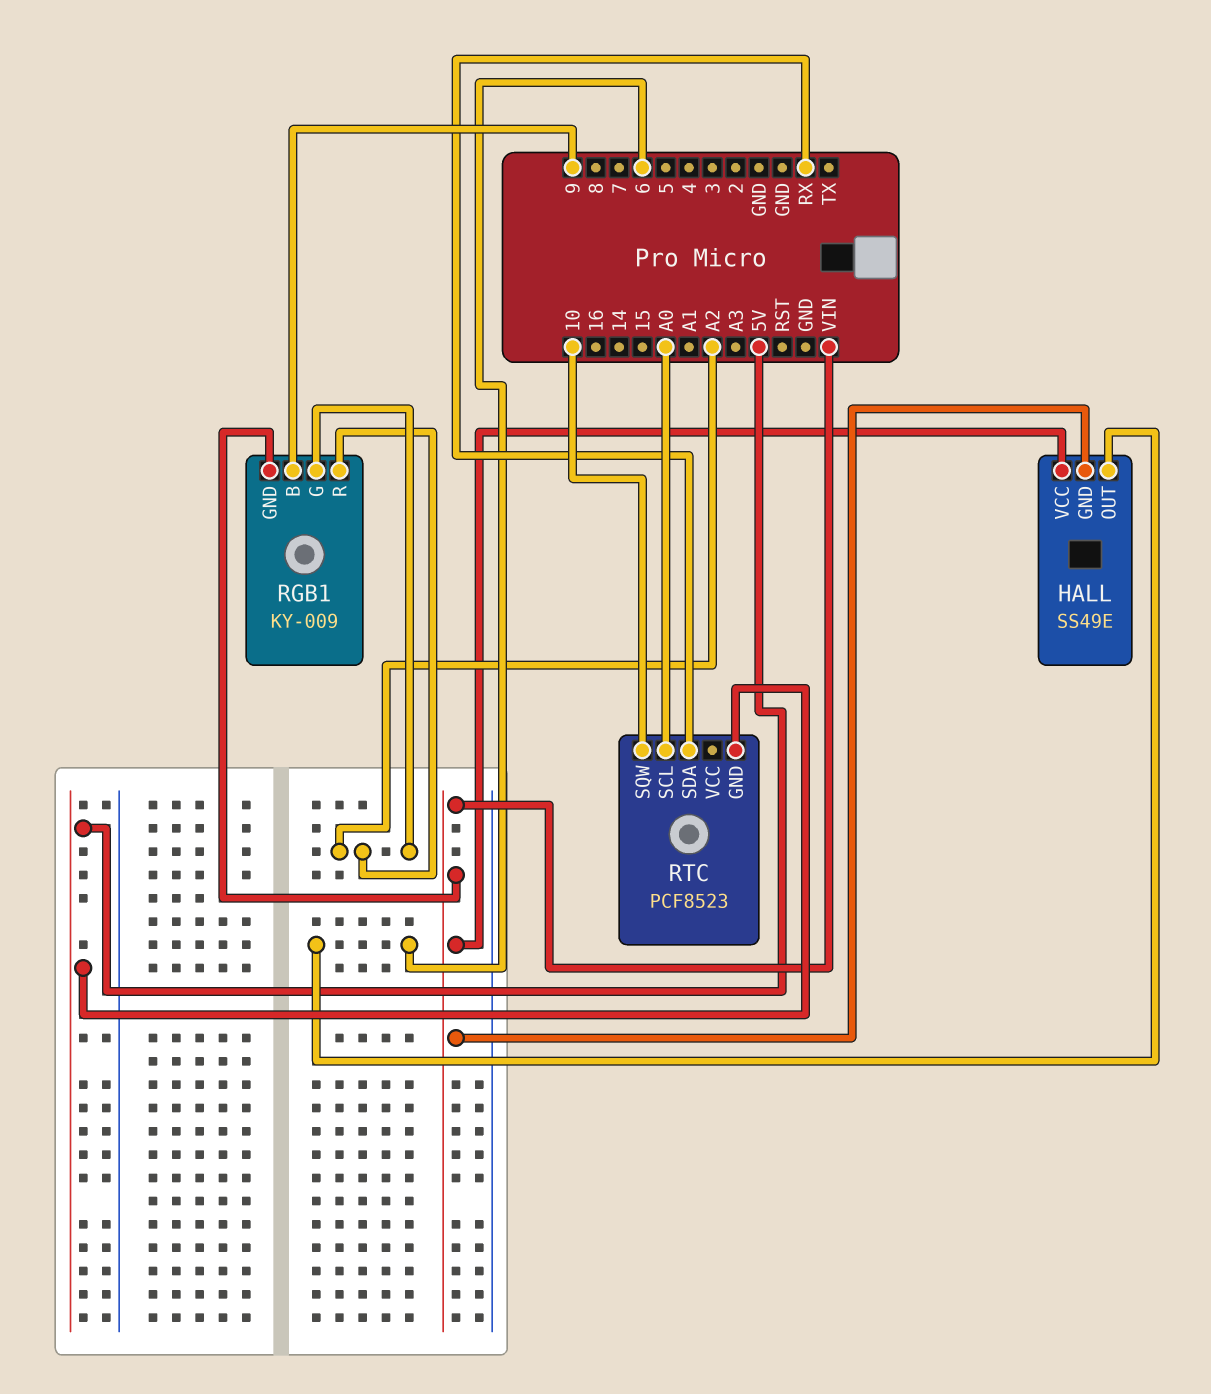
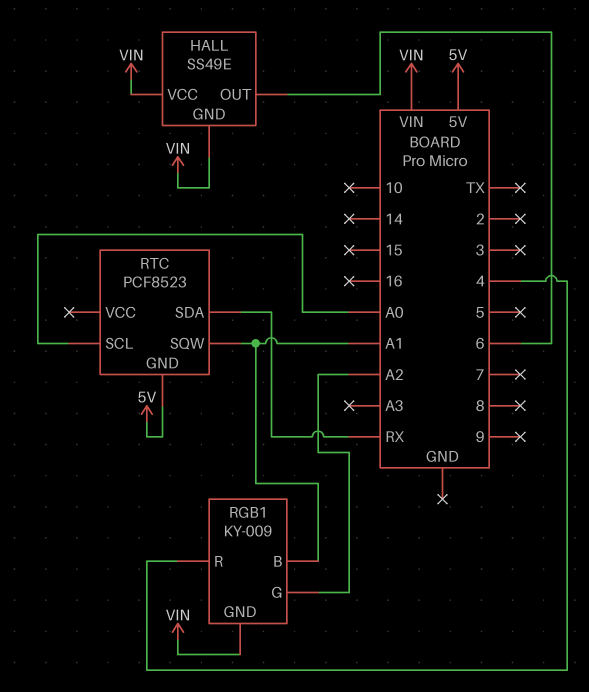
RGB1 pin B: 9 -> A1
RGB1 pin R: A2 -> 4
RTC pin SQW: 10 -> A1

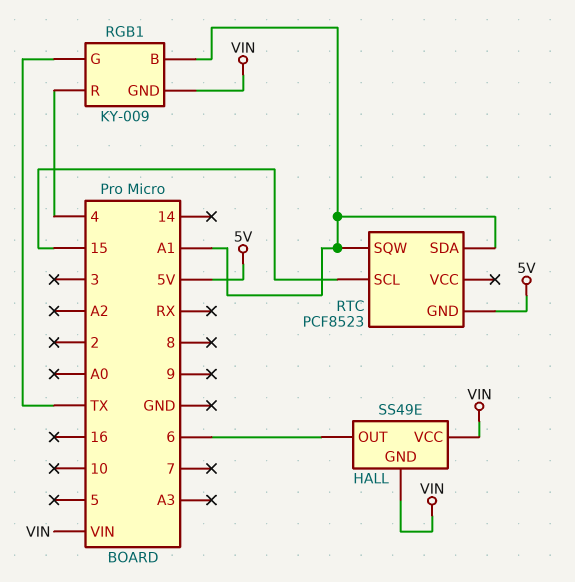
RGB1 pin G: A2 -> TX
RTC pin SCL: A0 -> 15
RTC pin SDA: RX -> A1

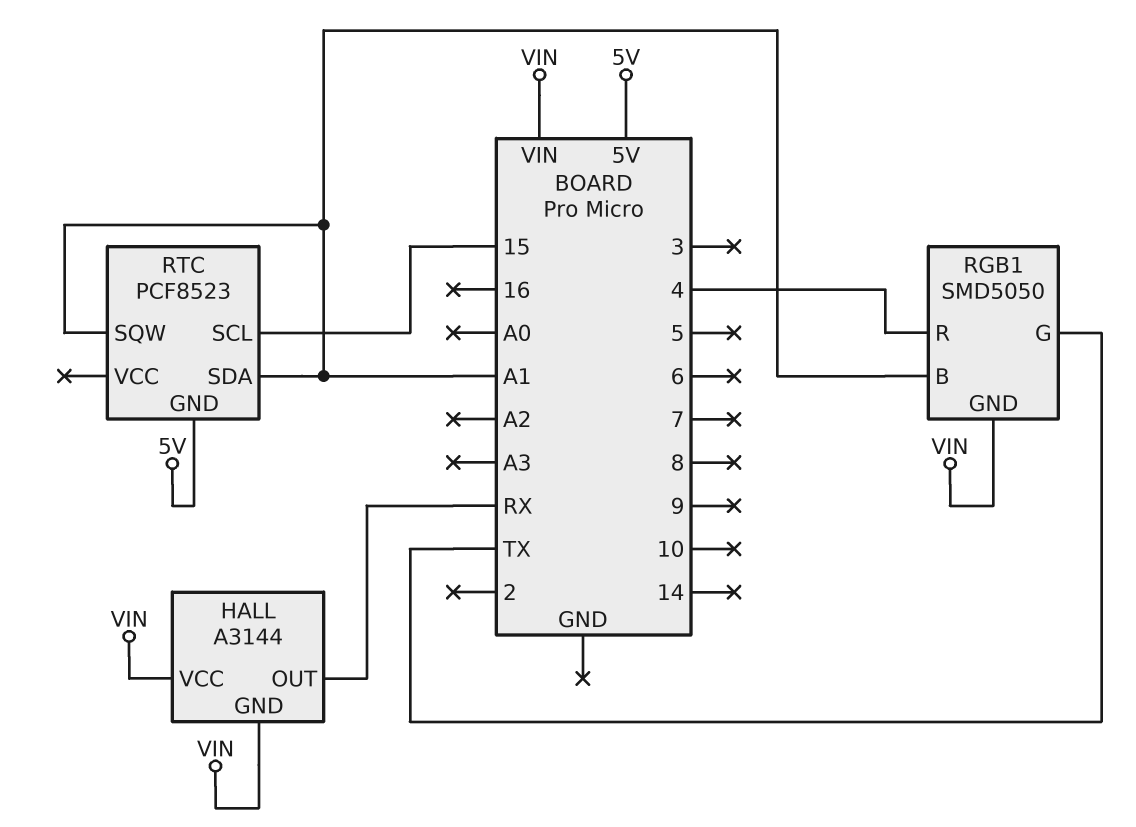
HALL: SS49E -> A3144
HALL pin OUT: 6 -> RX
RGB1: KY-009 -> SMD5050

